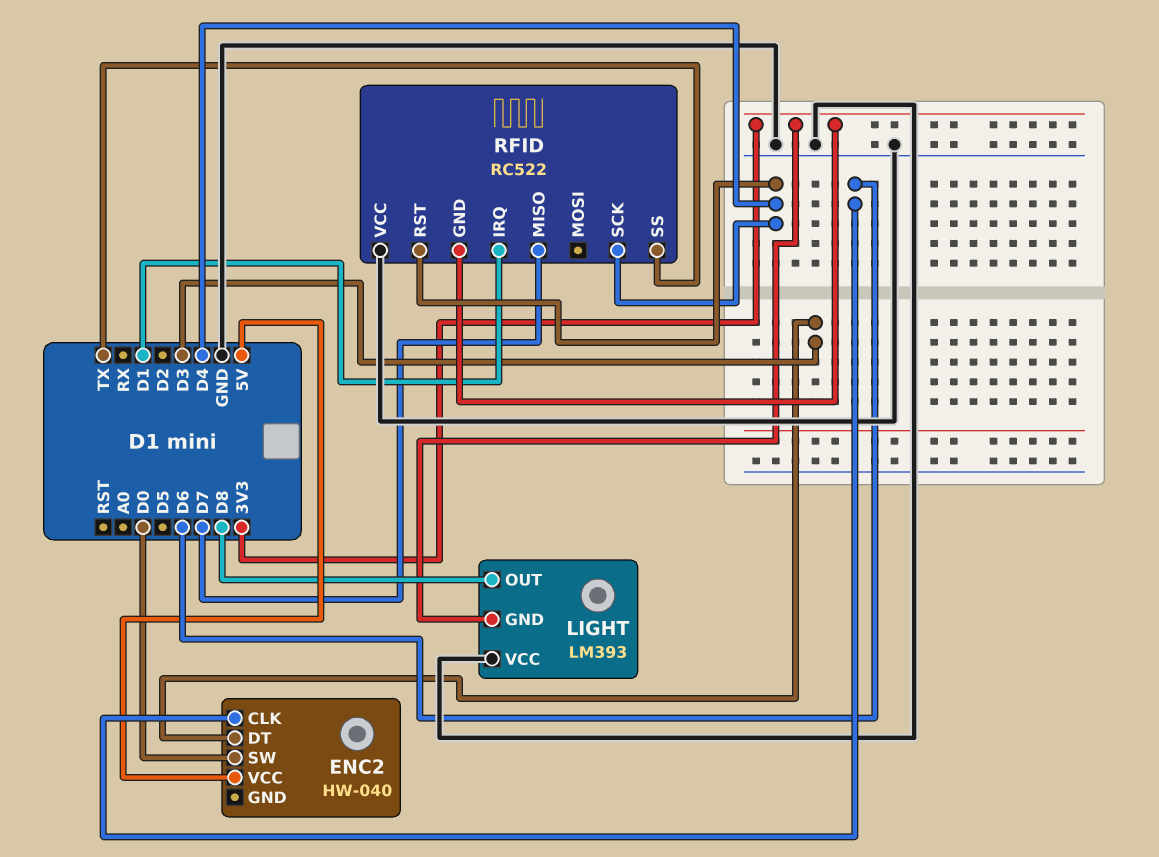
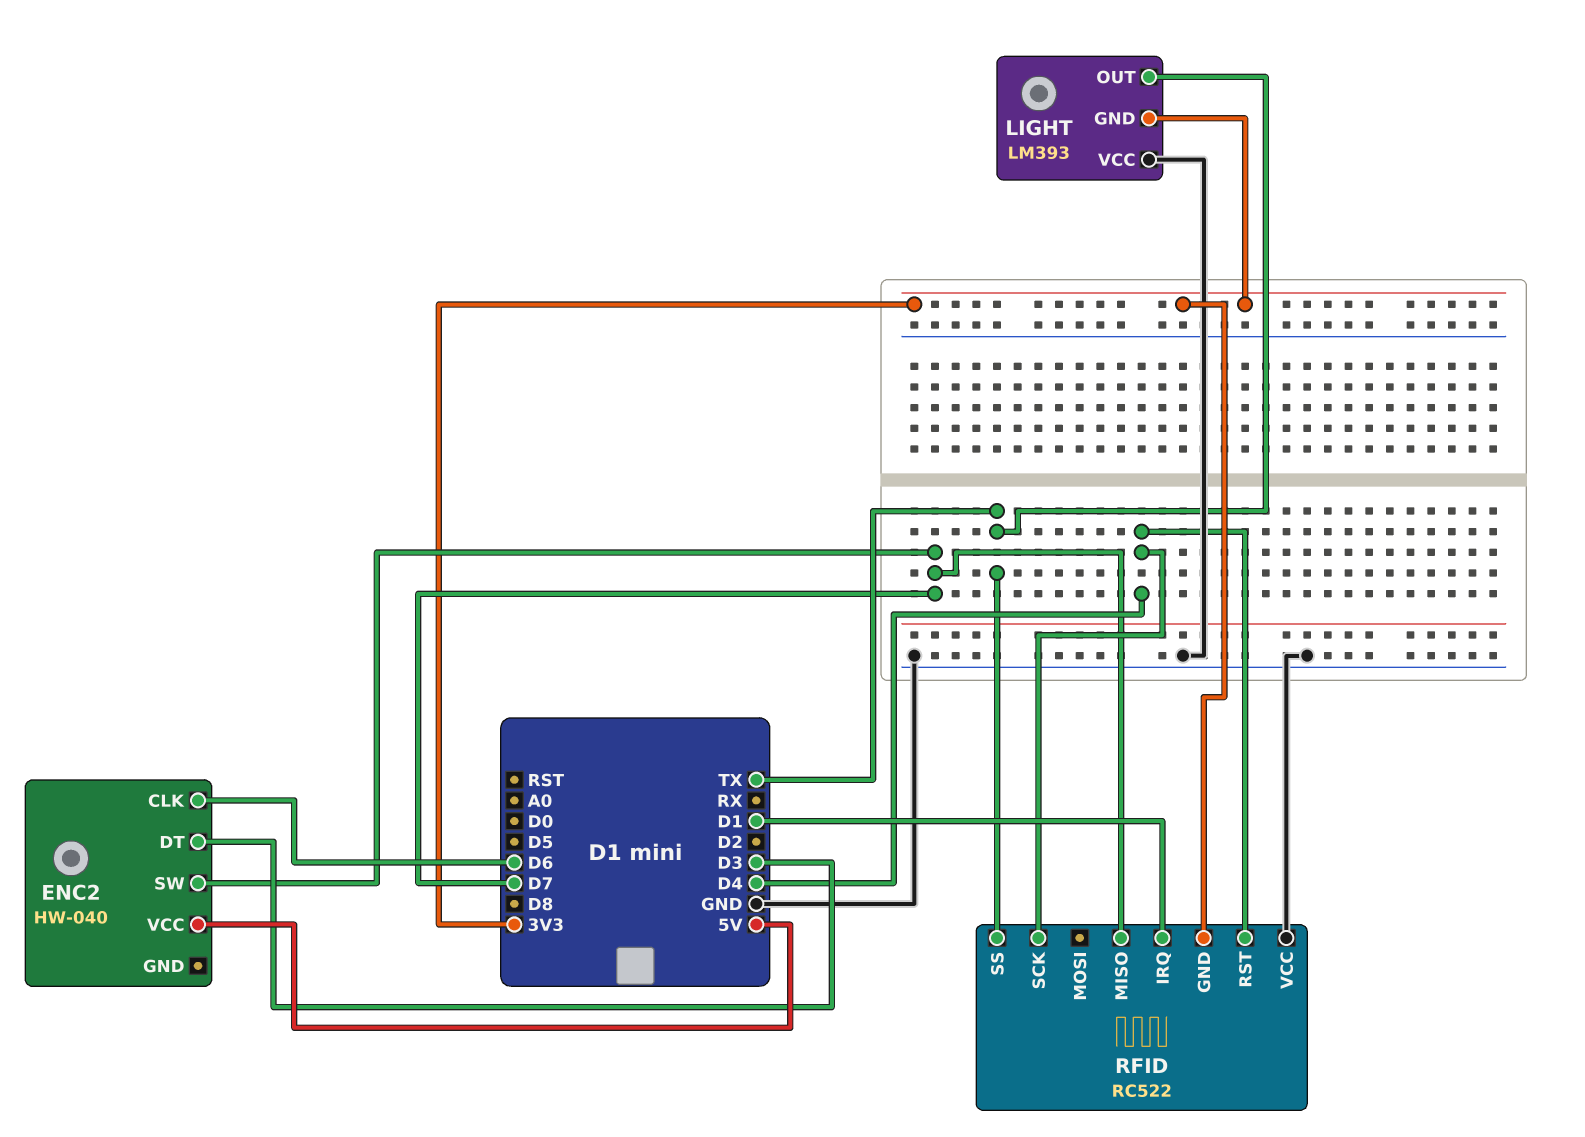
ENC2 pin SW: D0 -> D7
LIGHT pin OUT: D8 -> TX

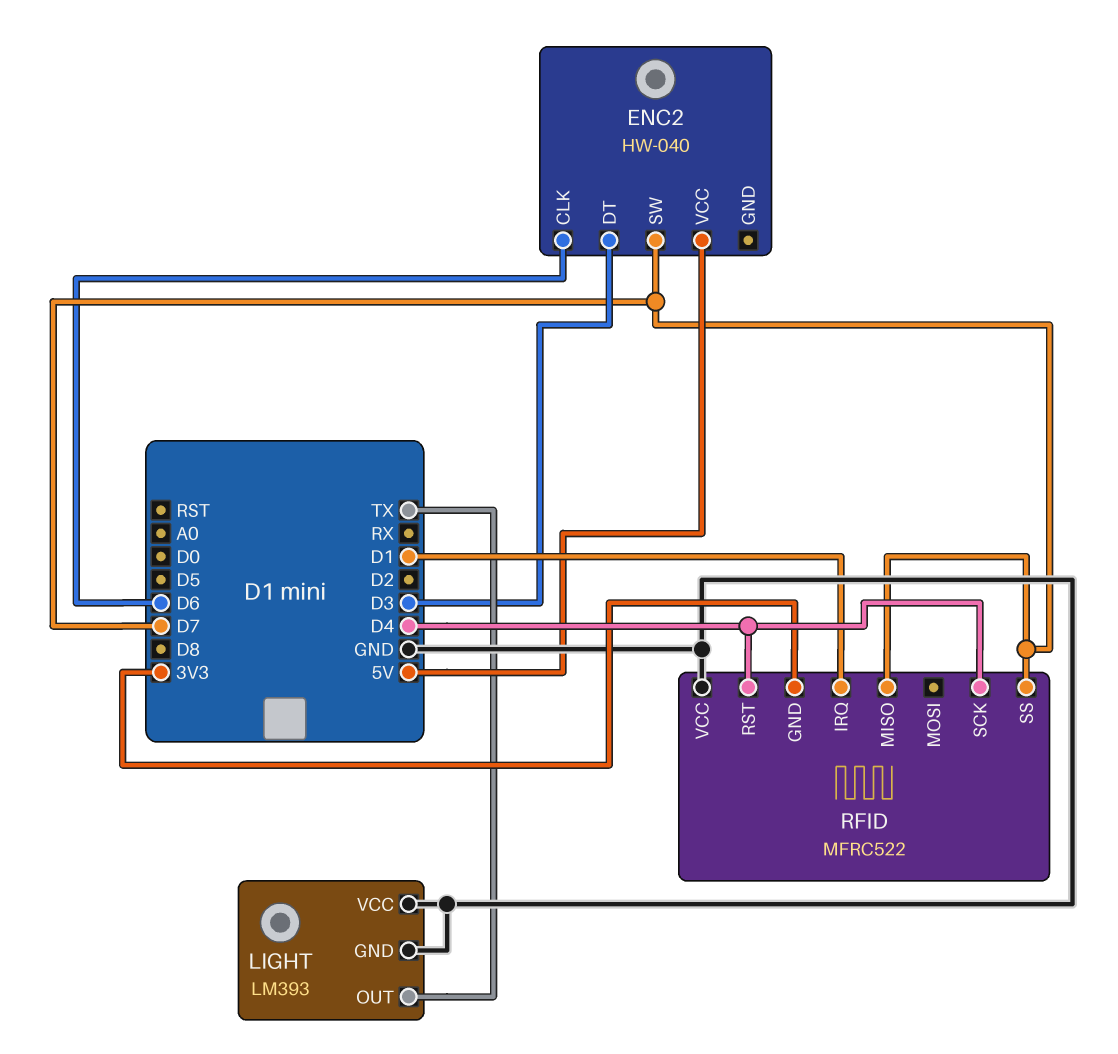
LIGHT pin GND: 3V3 -> GND
RFID: RC522 -> MFRC522
RFID pin SS: TX -> D7

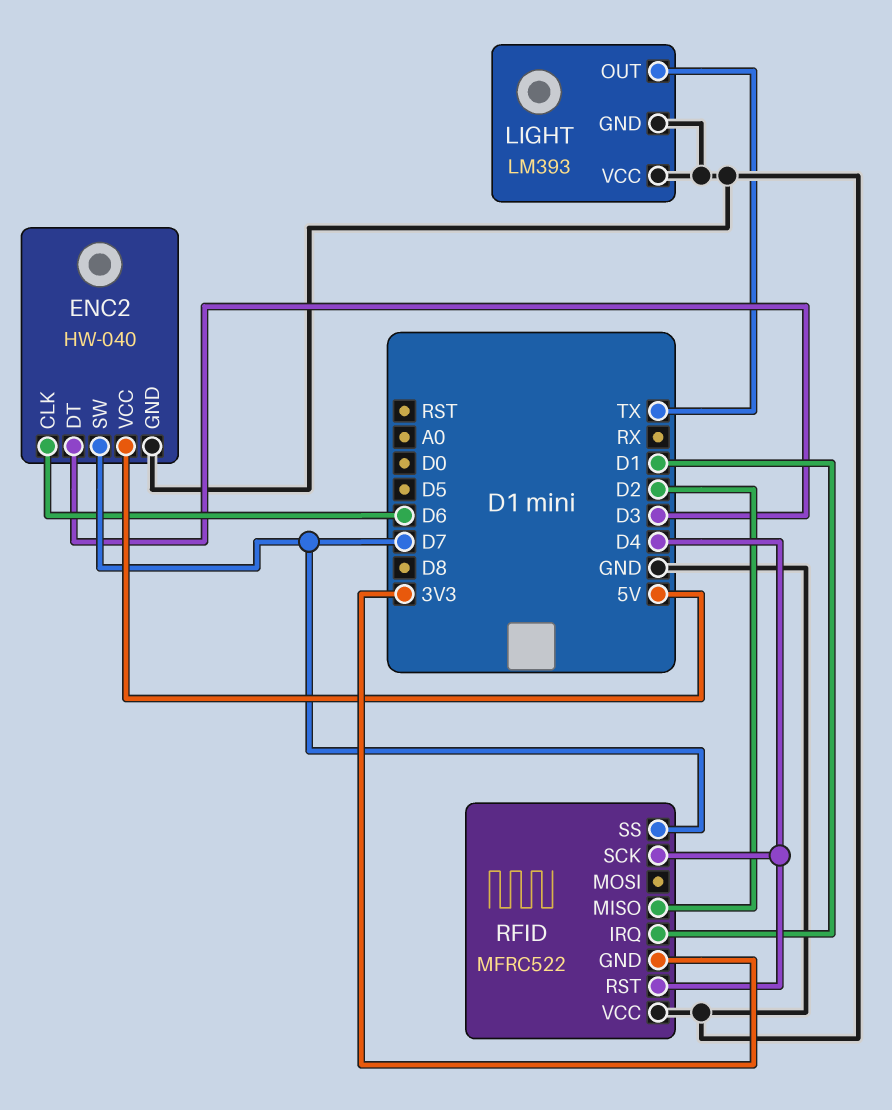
ENC2 pin GND: none -> GND
RFID pin MISO: D7 -> D2

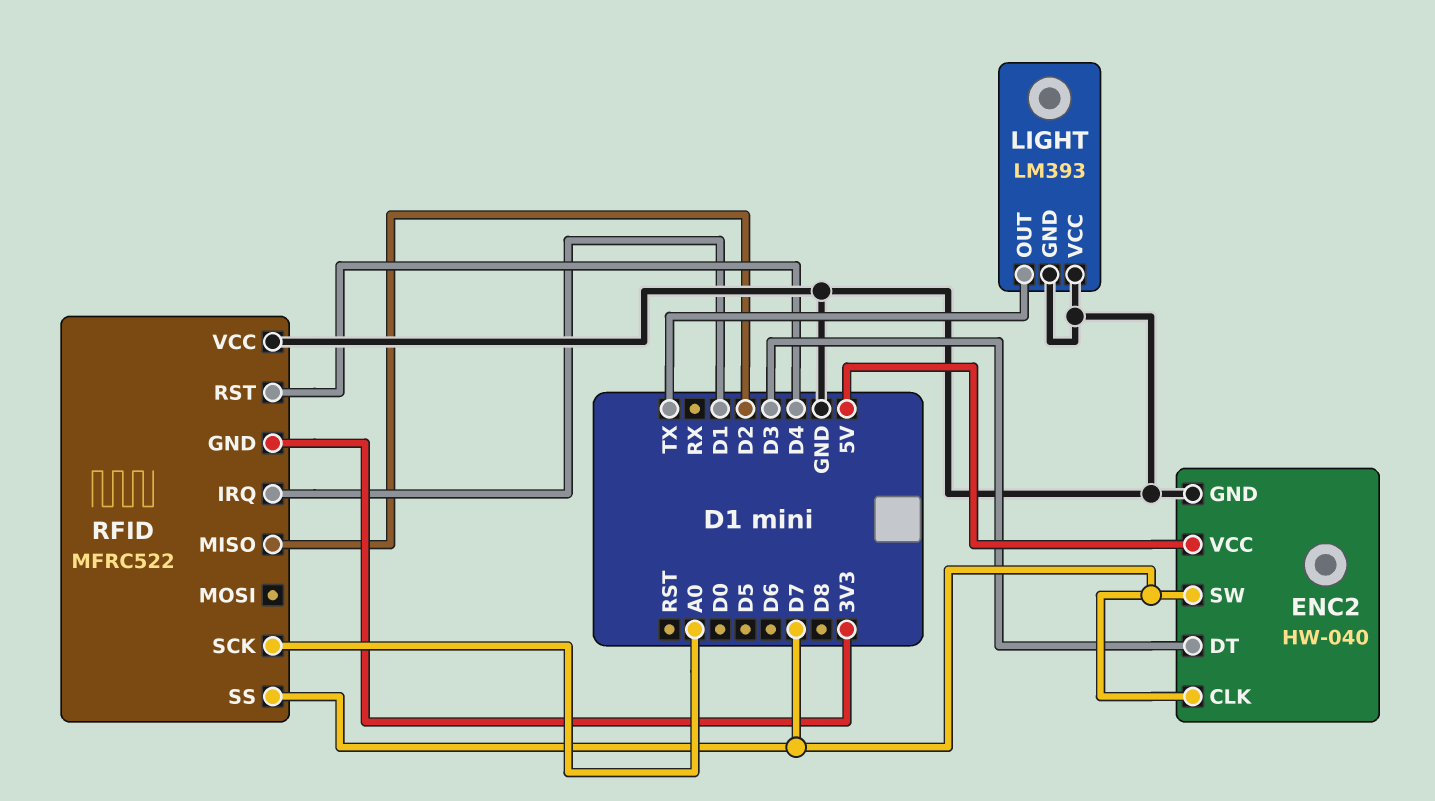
ENC2 pin CLK: D6 -> D7
RFID pin SCK: D4 -> A0

